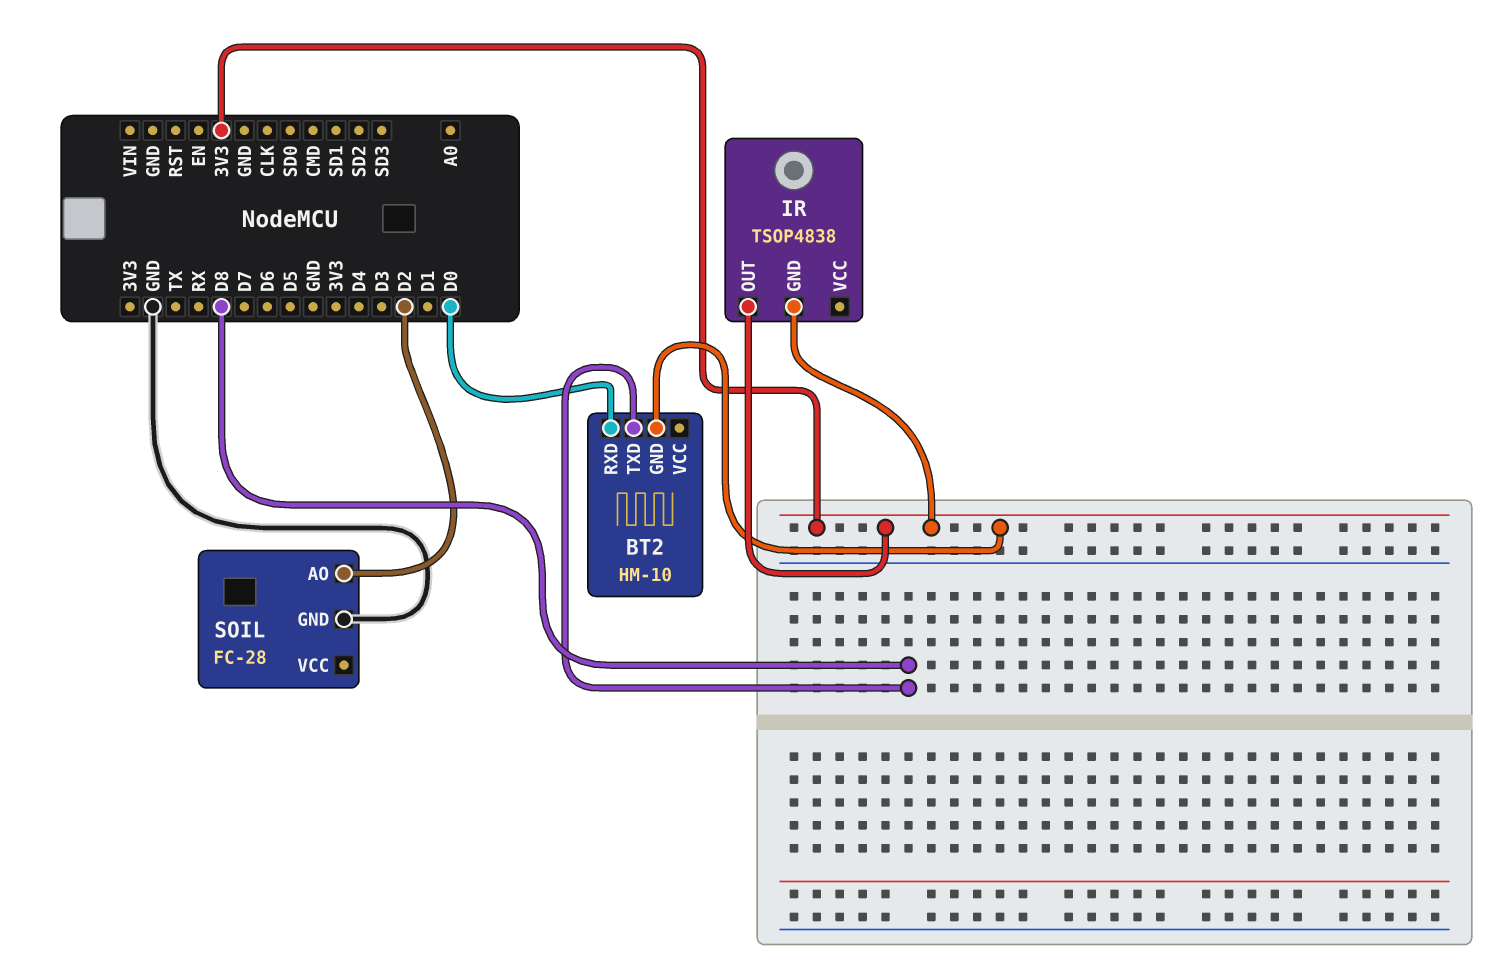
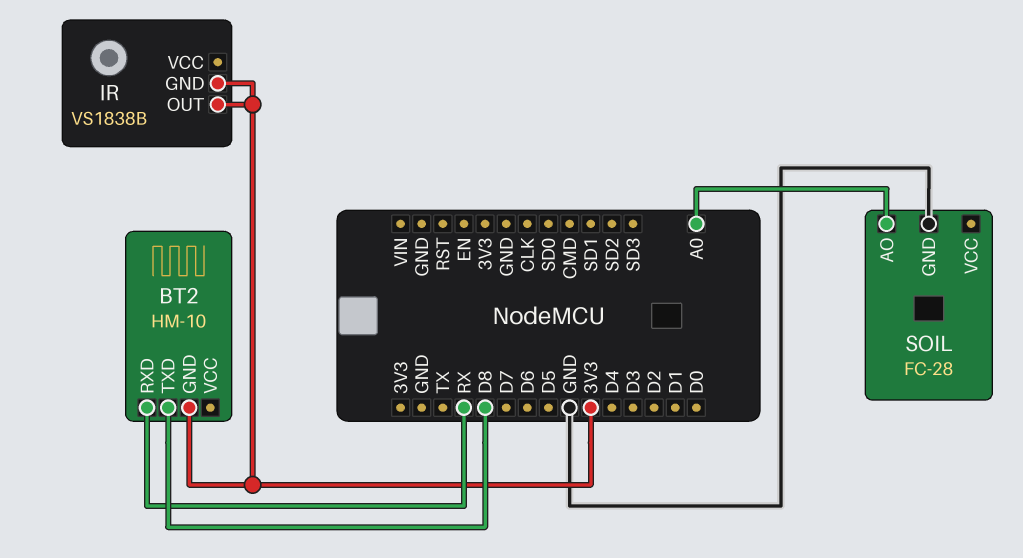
BT2 pin RXD: D0 -> RX
IR: TSOP4838 -> VS1838B
SOIL pin AO: D2 -> A0

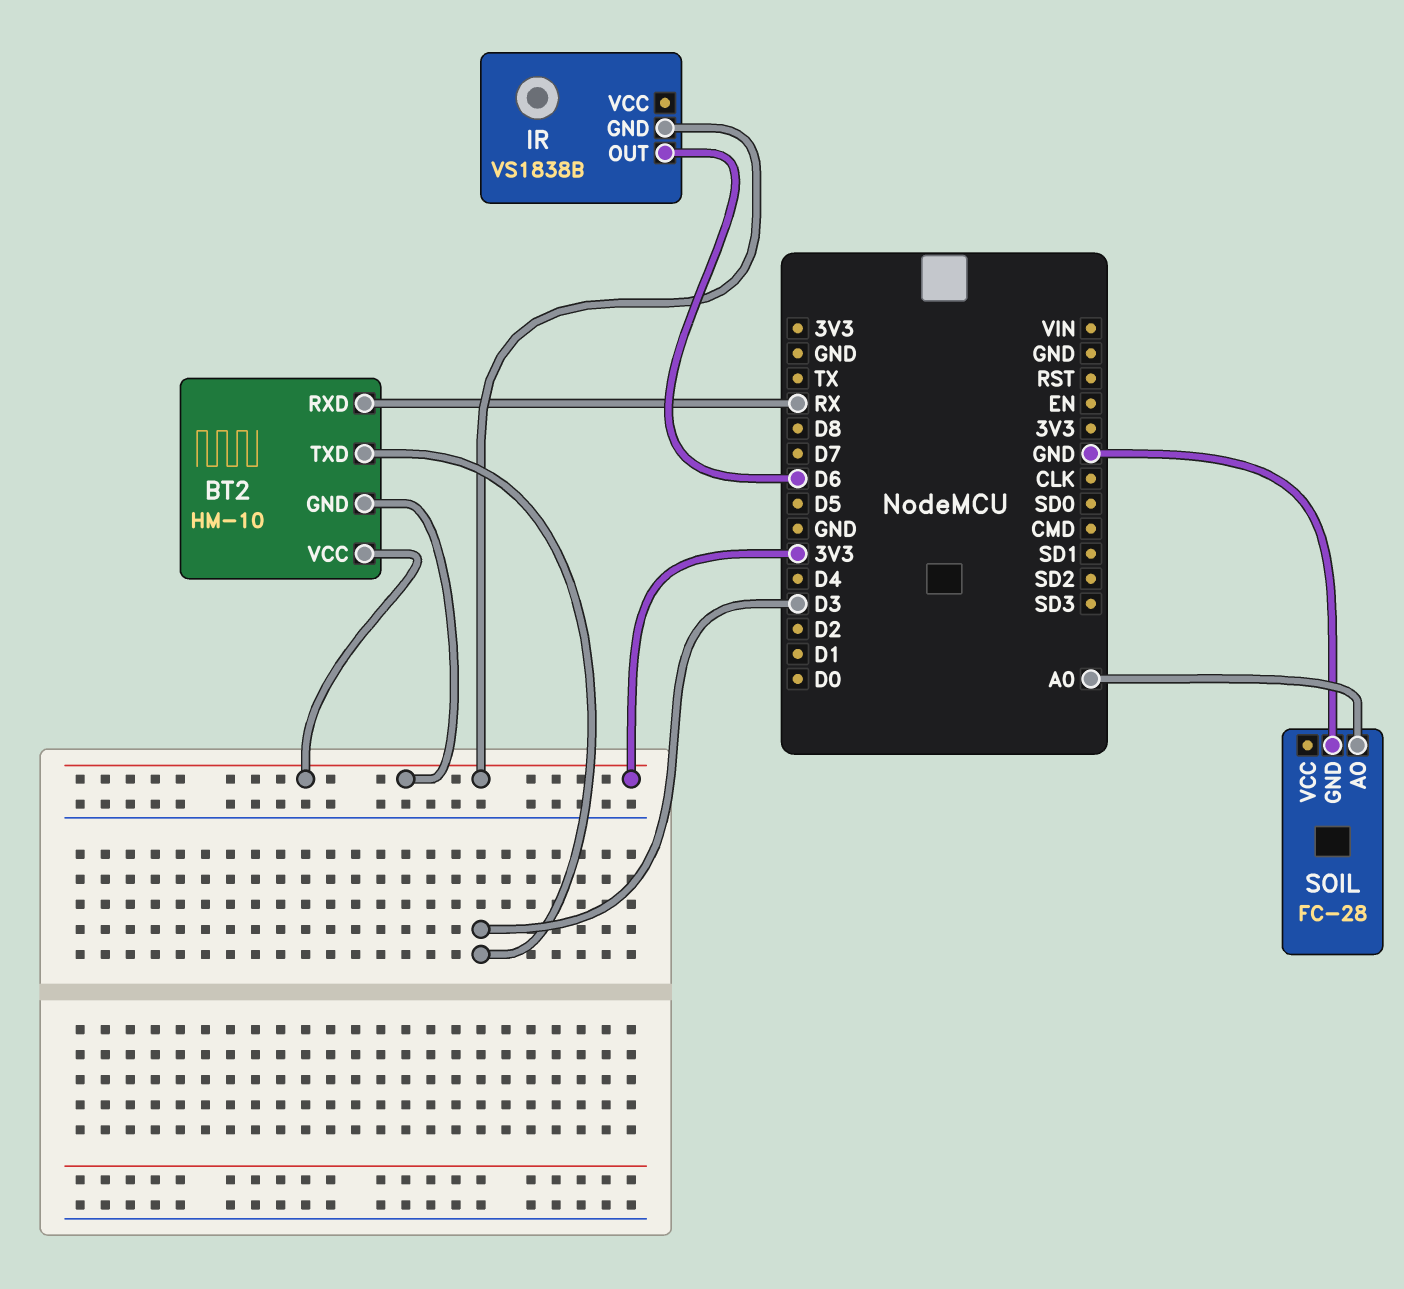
BT2 pin TXD: D8 -> D3
BT2 pin VCC: none -> 3V3
IR pin OUT: 3V3 -> D6

